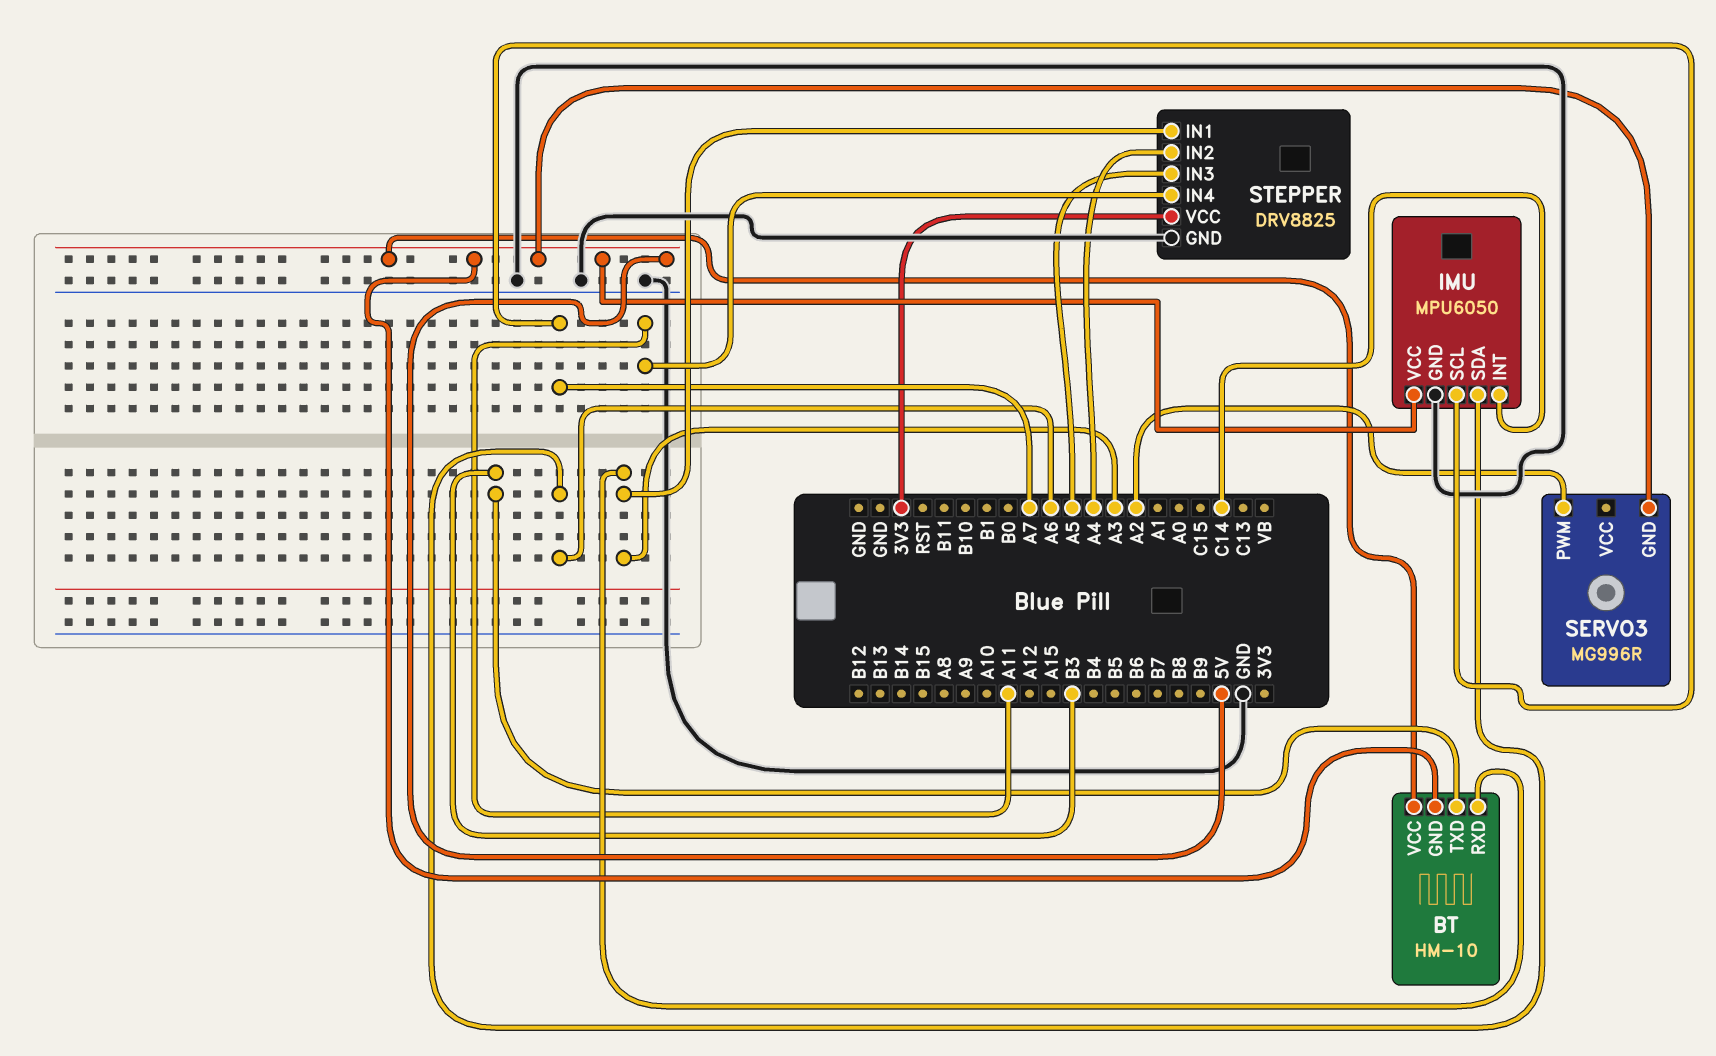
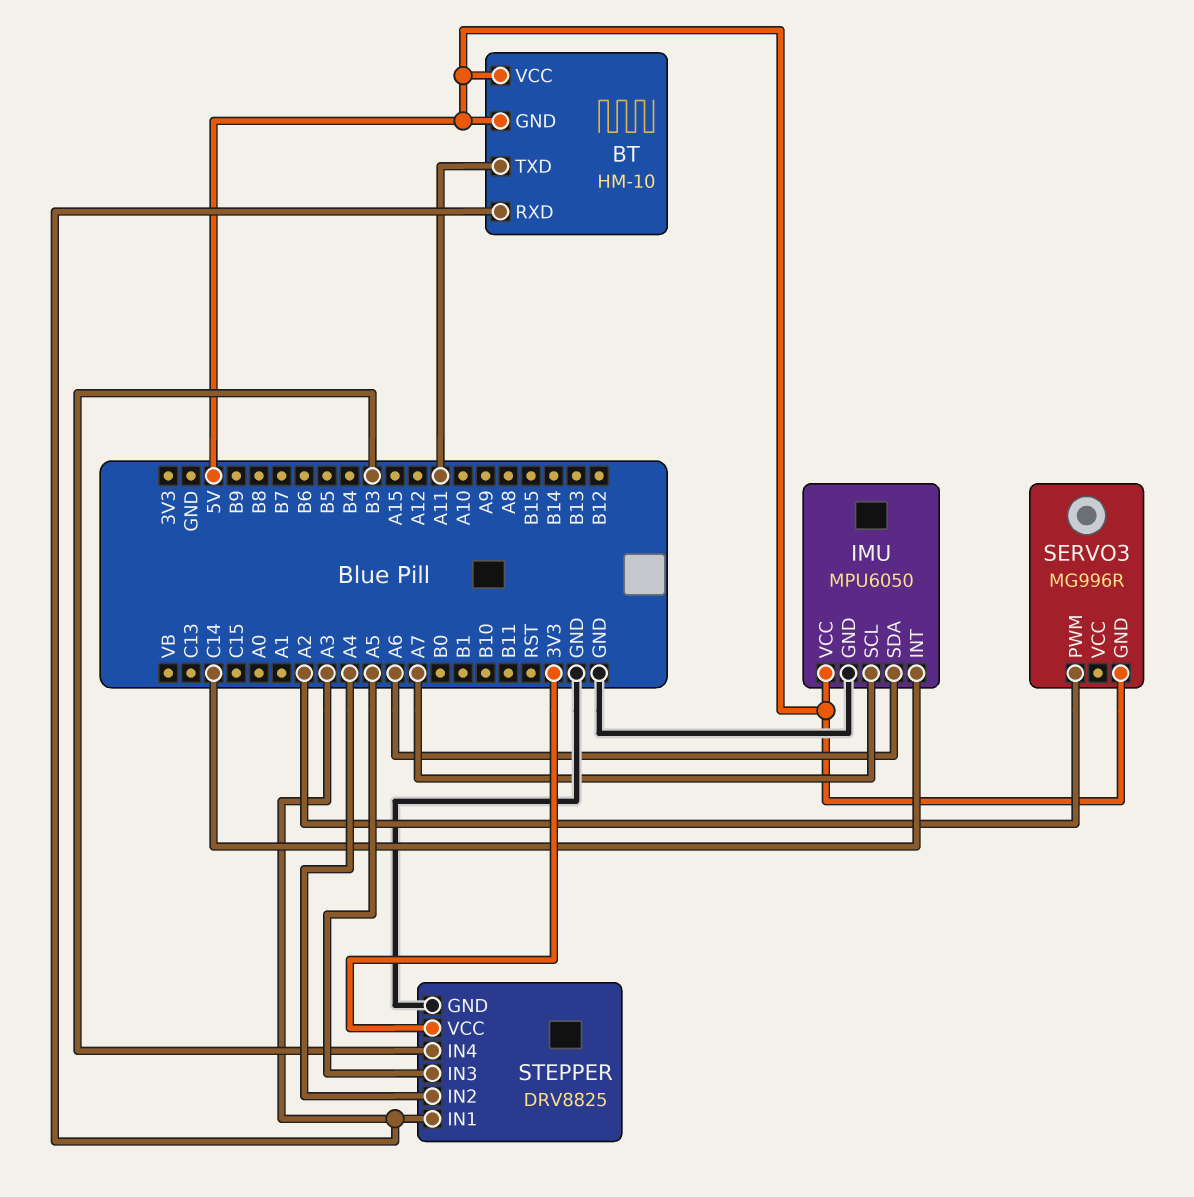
BT pin TXD: B3 -> A11
STEPPER pin IN4: A11 -> B3

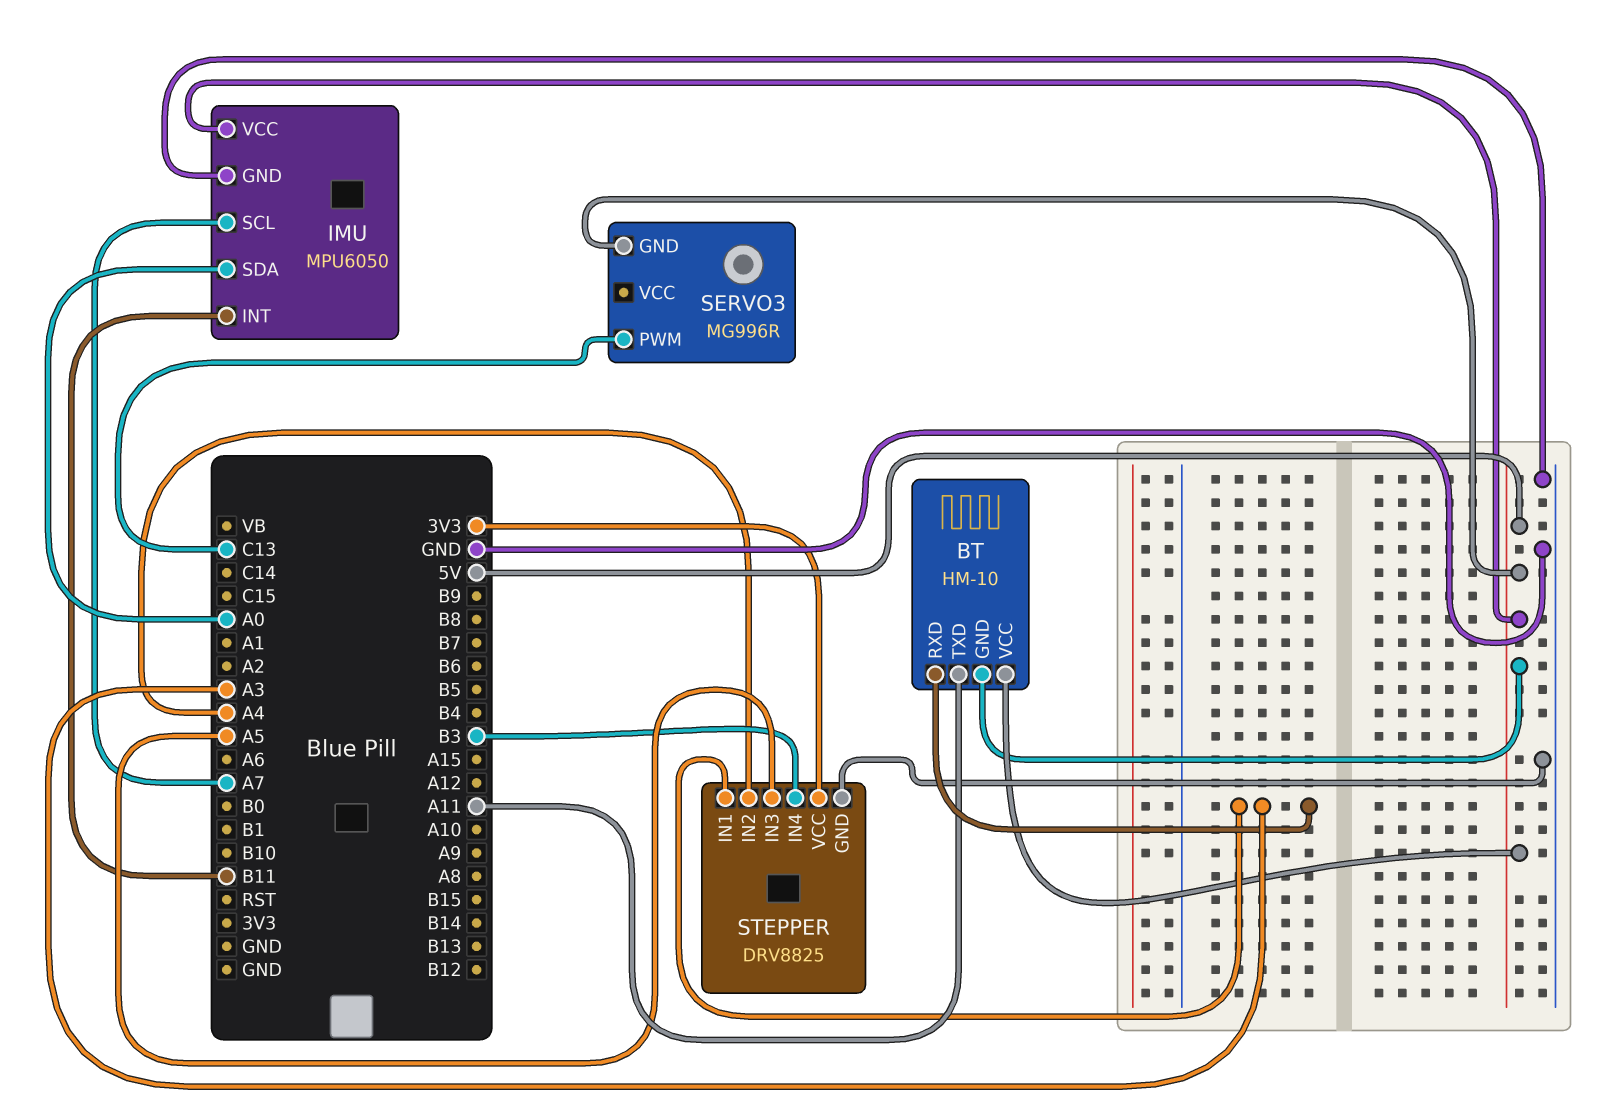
IMU pin INT: C14 -> B11
IMU pin SDA: A6 -> A0
SERVO3 pin PWM: A2 -> C13

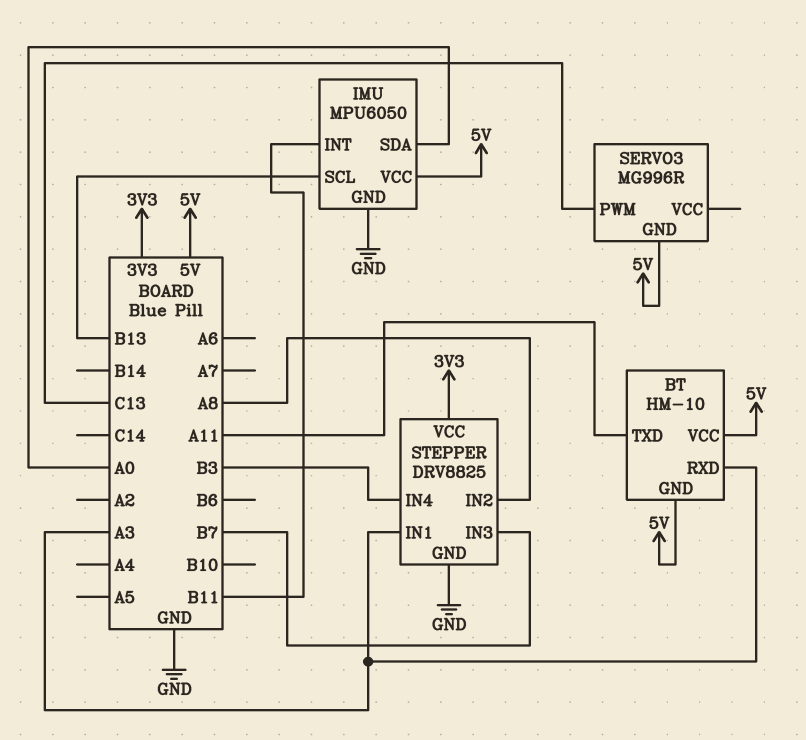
IMU pin SCL: A7 -> B13
STEPPER pin IN2: A4 -> A8
STEPPER pin IN3: A5 -> B7

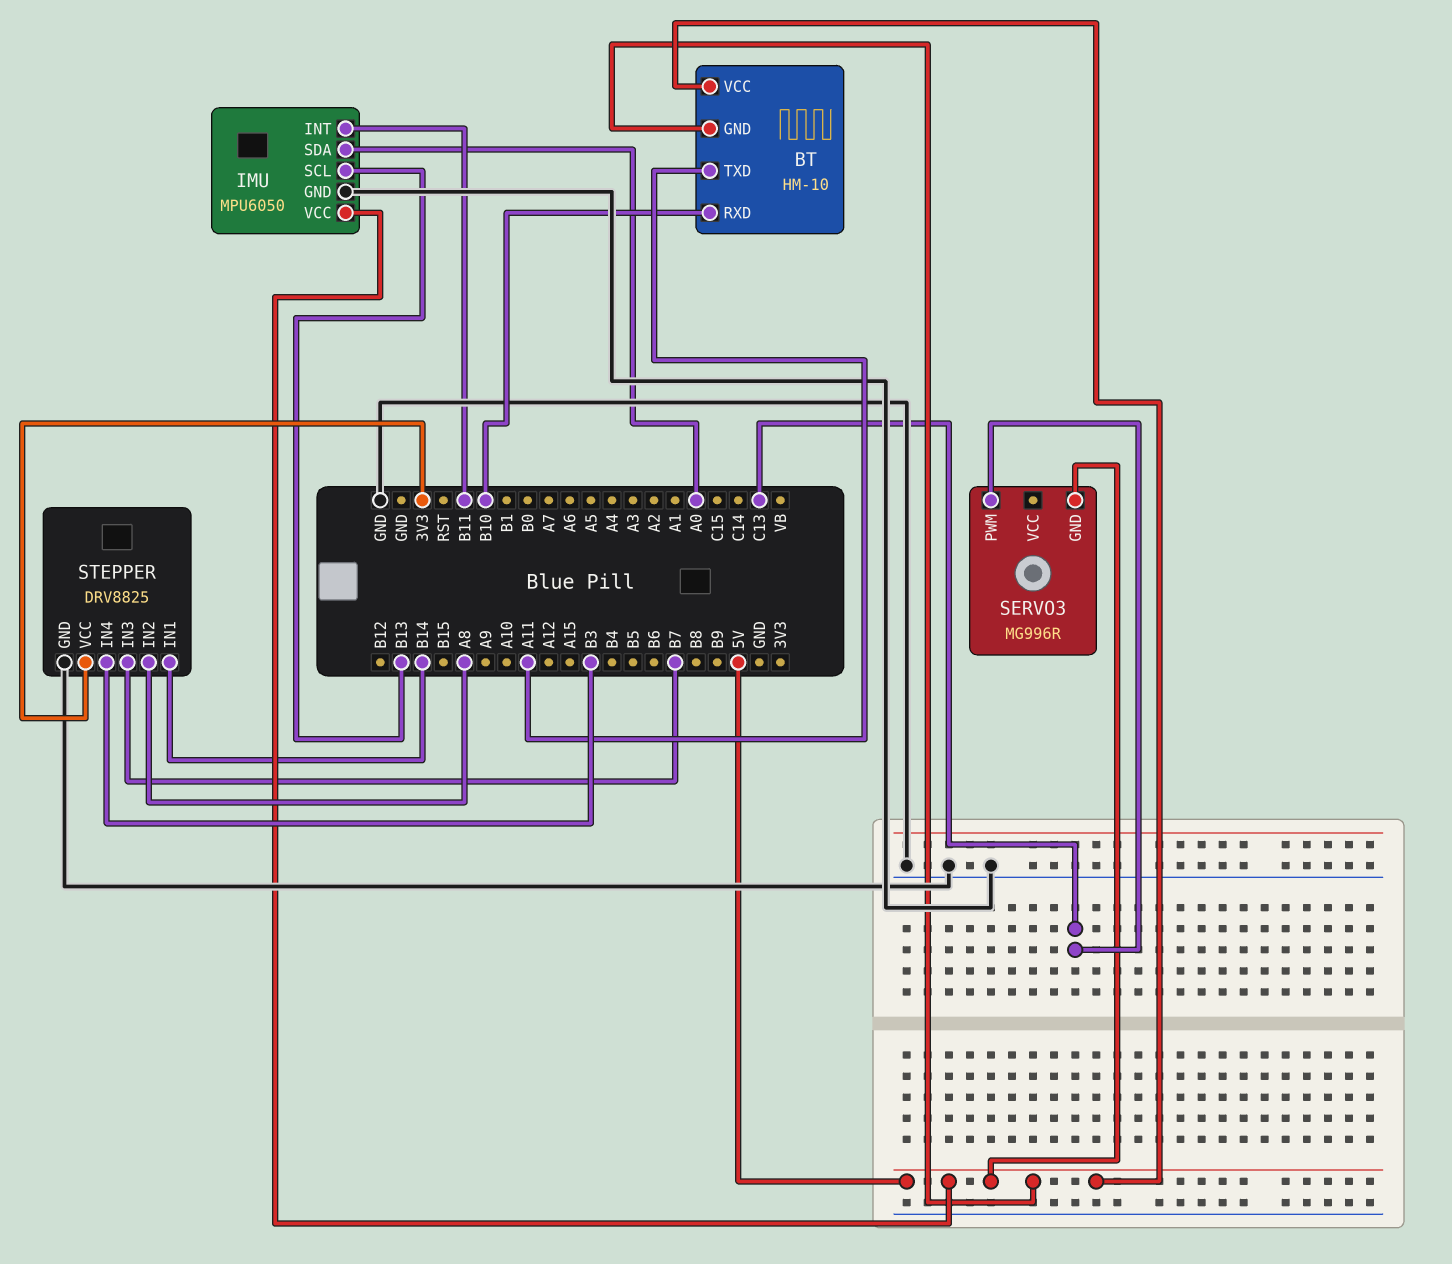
BT pin RXD: A3 -> B10
STEPPER pin IN1: A3 -> B14

